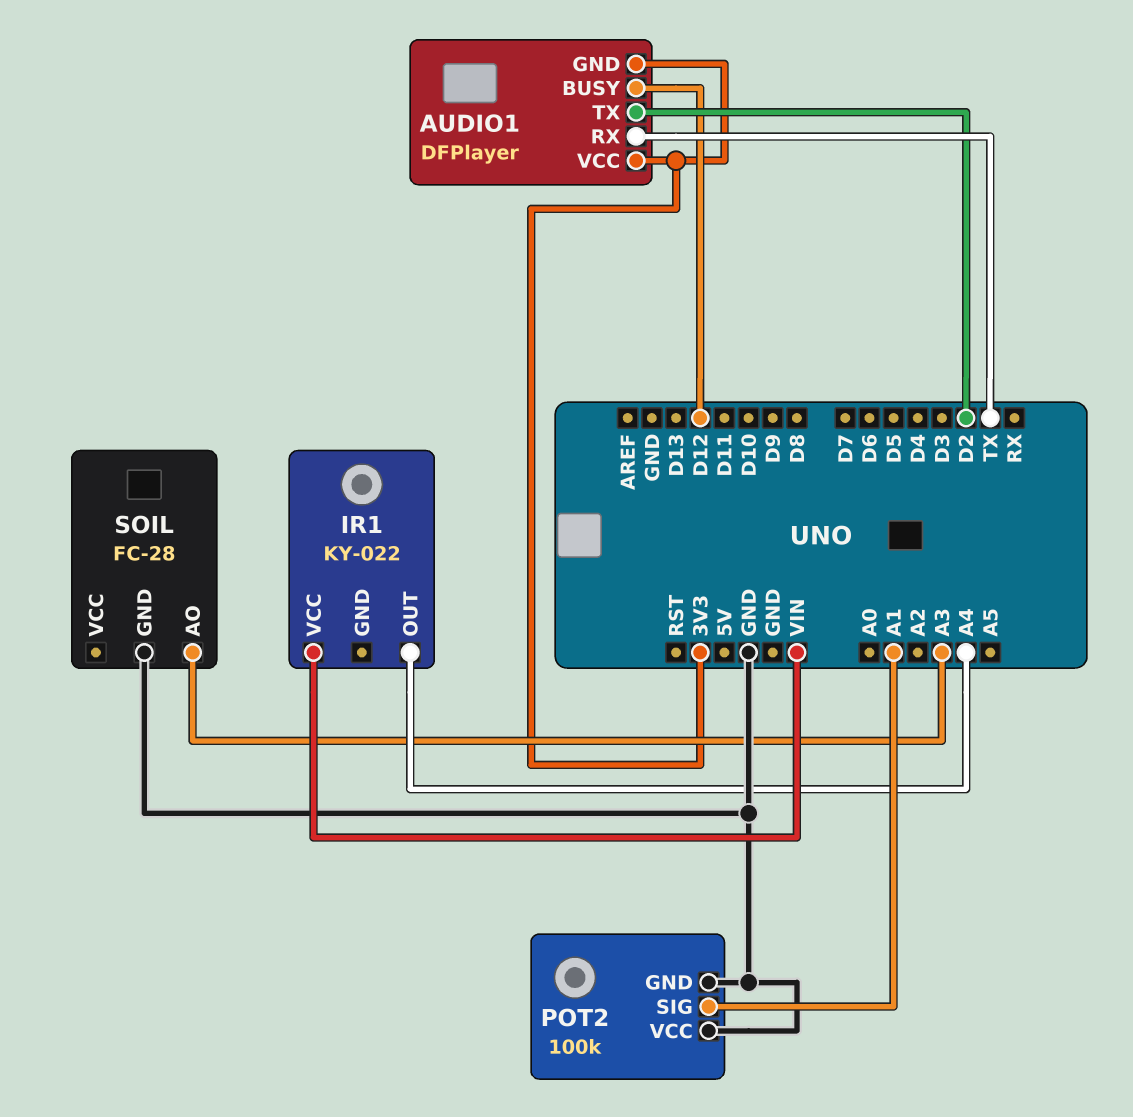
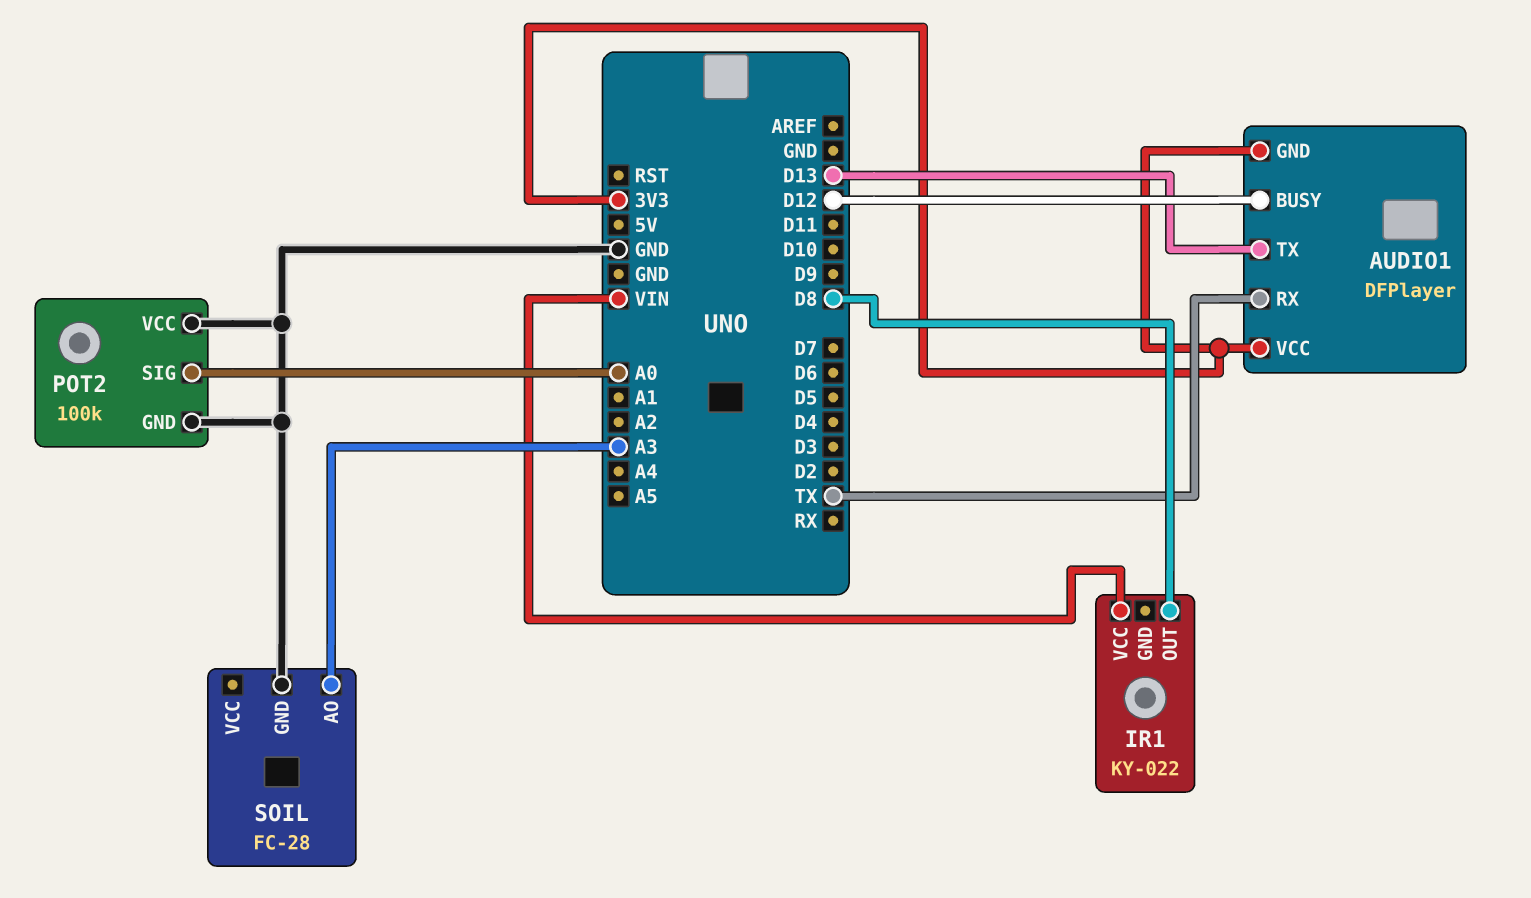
AUDIO1 pin TX: D2 -> D13
IR1 pin OUT: A4 -> D8
POT2 pin SIG: A1 -> A0

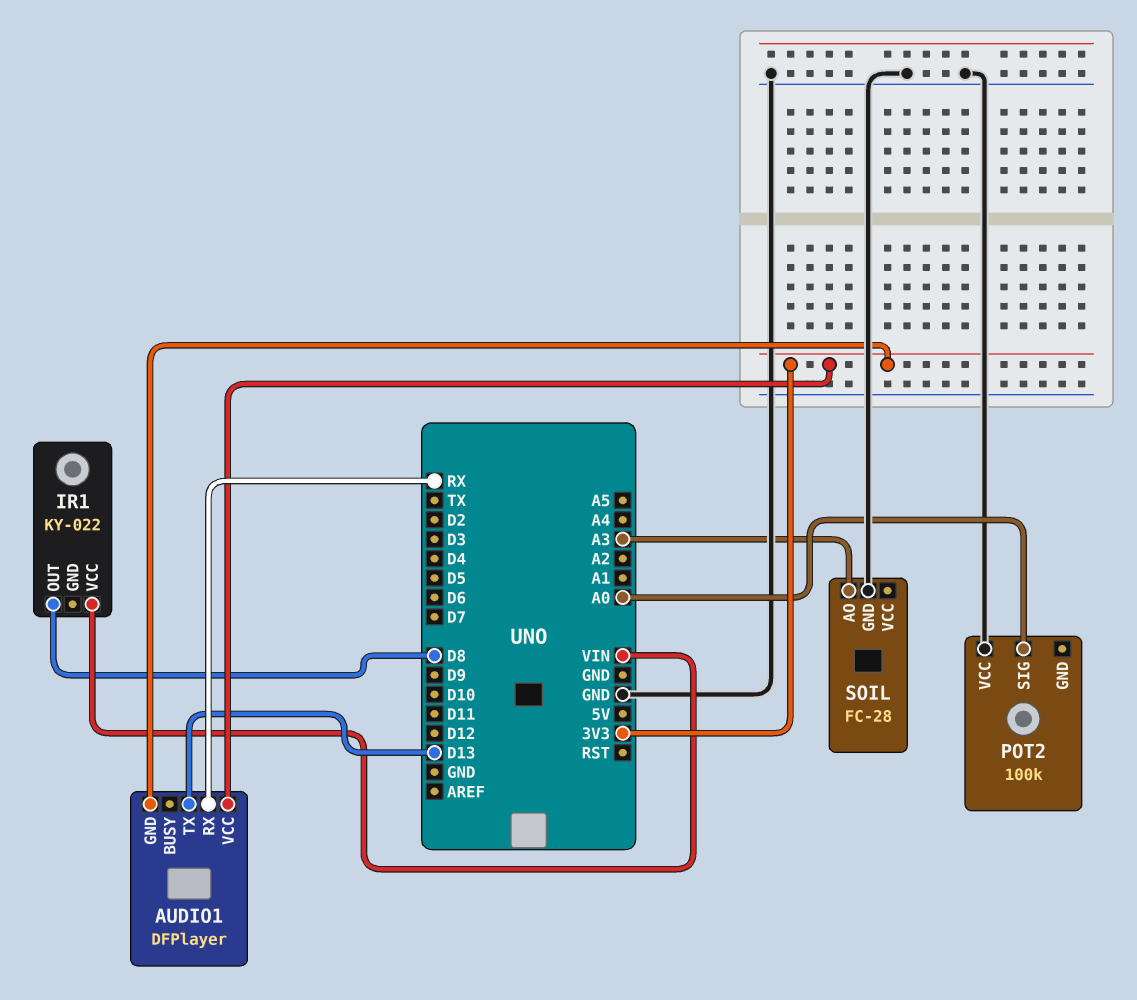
AUDIO1 pin BUSY: D12 -> none
AUDIO1 pin RX: TX -> RX
POT2 pin GND: GND -> none

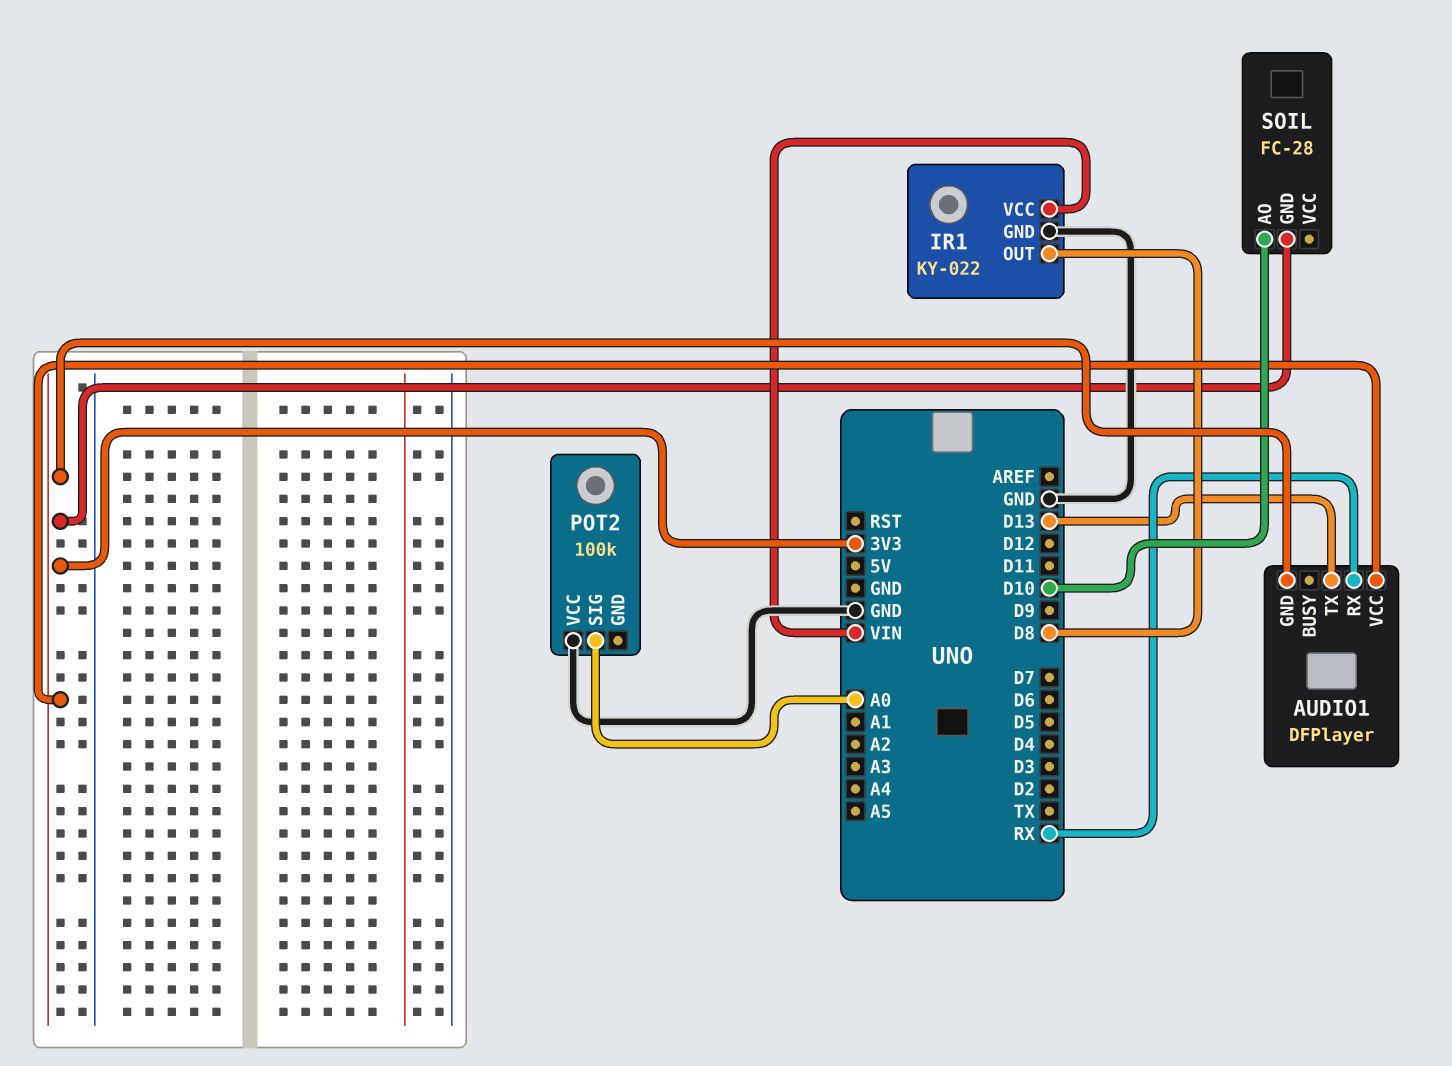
IR1 pin GND: none -> GND
SOIL pin AO: A3 -> D10
SOIL pin GND: GND -> 3V3

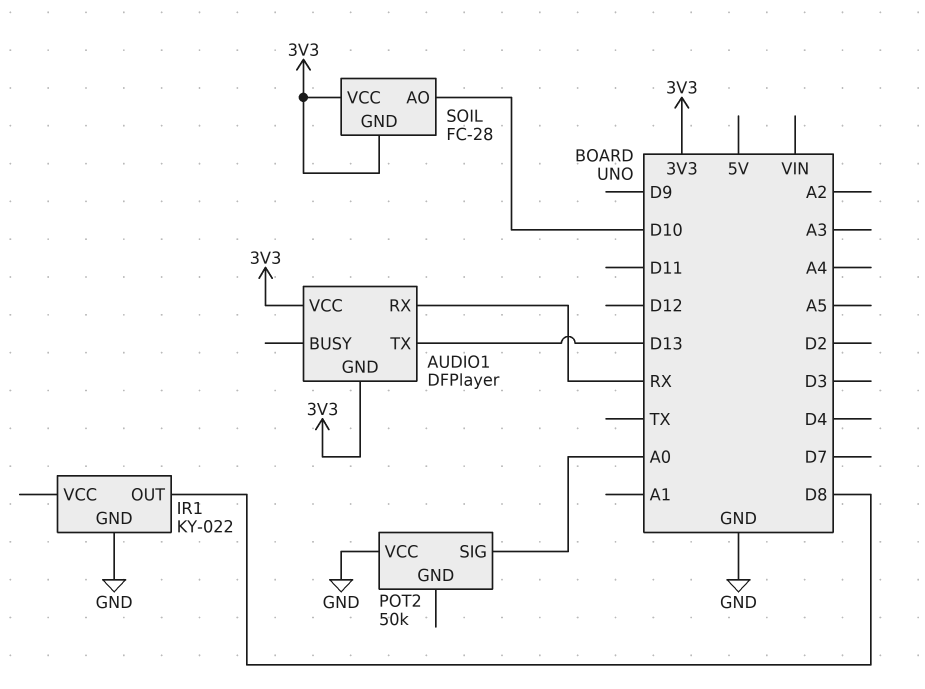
IR1 pin VCC: VIN -> none
POT2: 100k -> 50k
SOIL pin VCC: none -> 3V3

